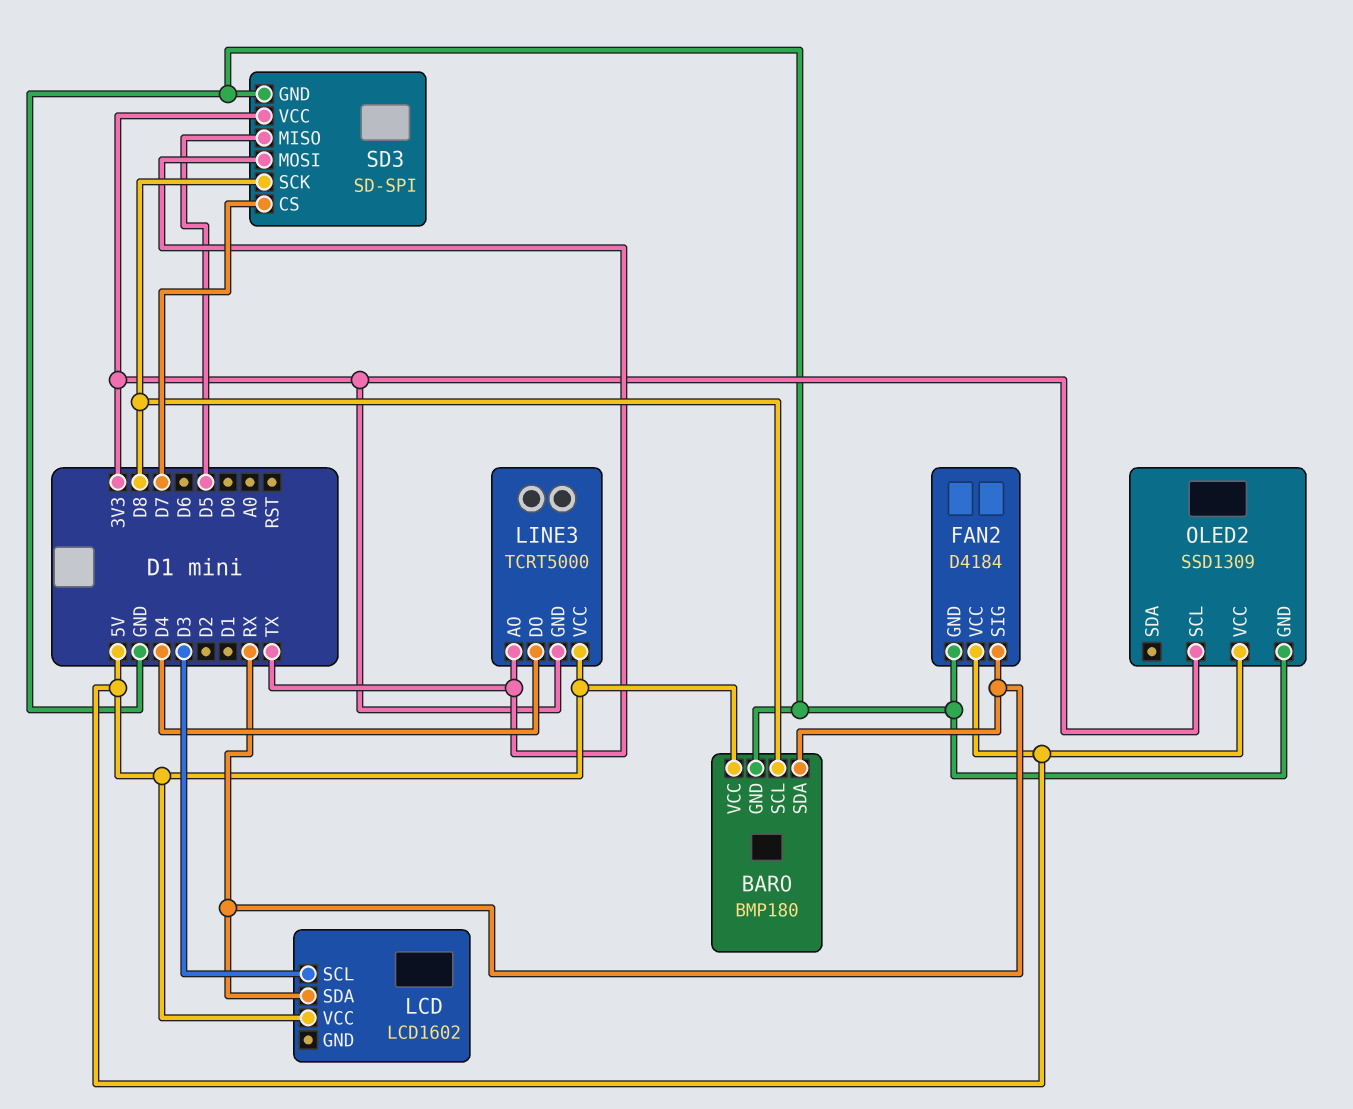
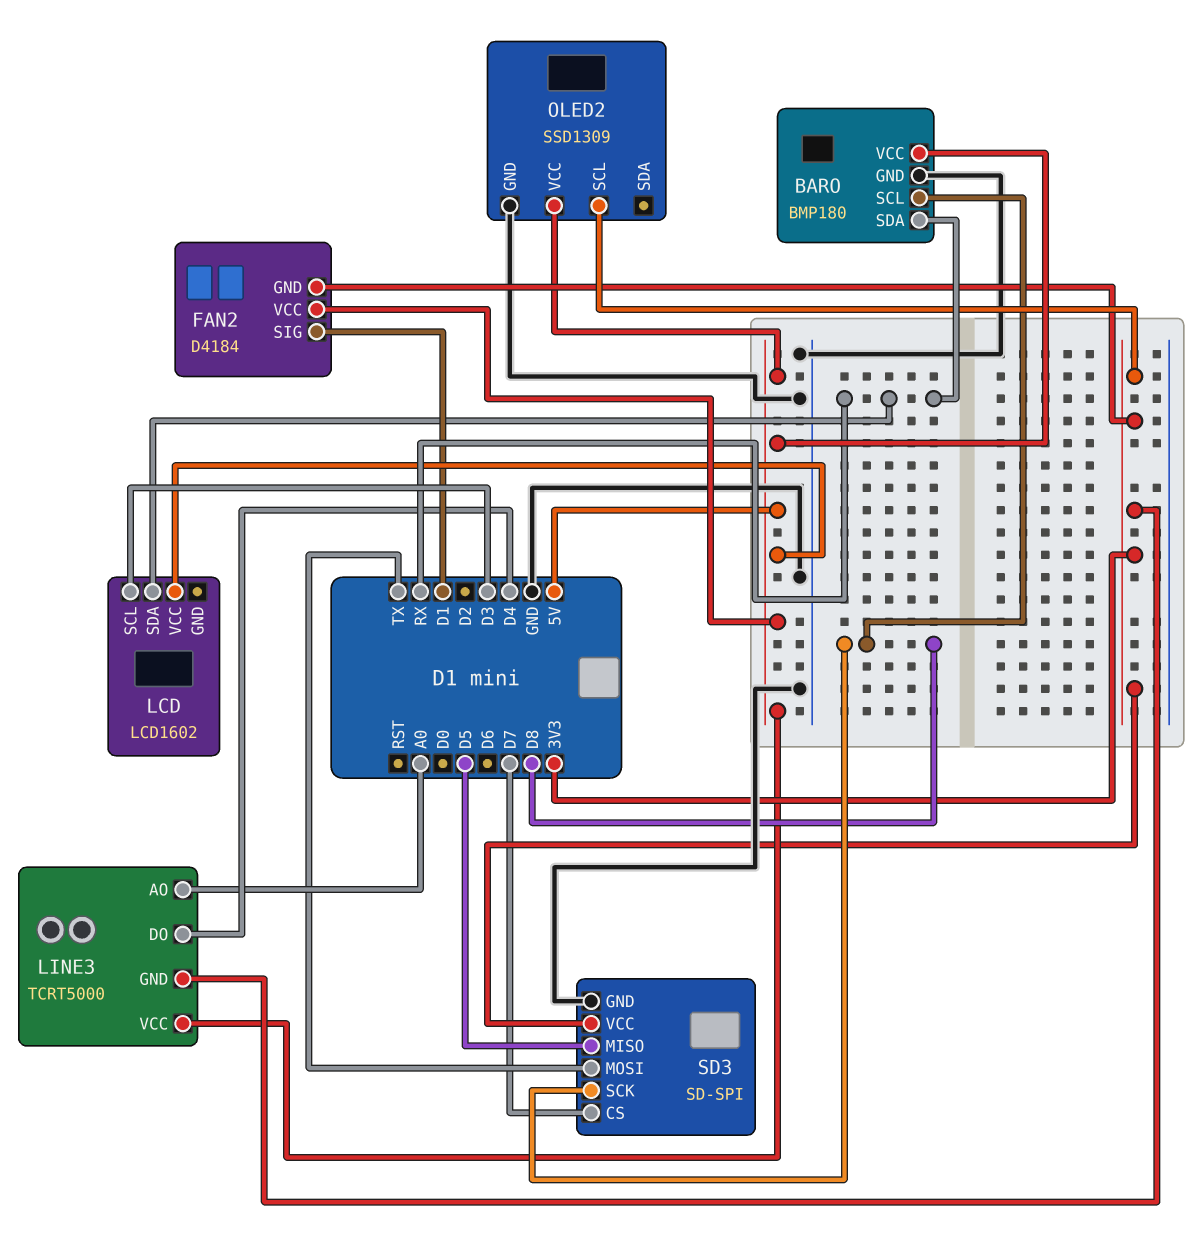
FAN2 pin GND: GND -> 3V3
FAN2 pin SIG: RX -> D1
LINE3 pin AO: TX -> A0

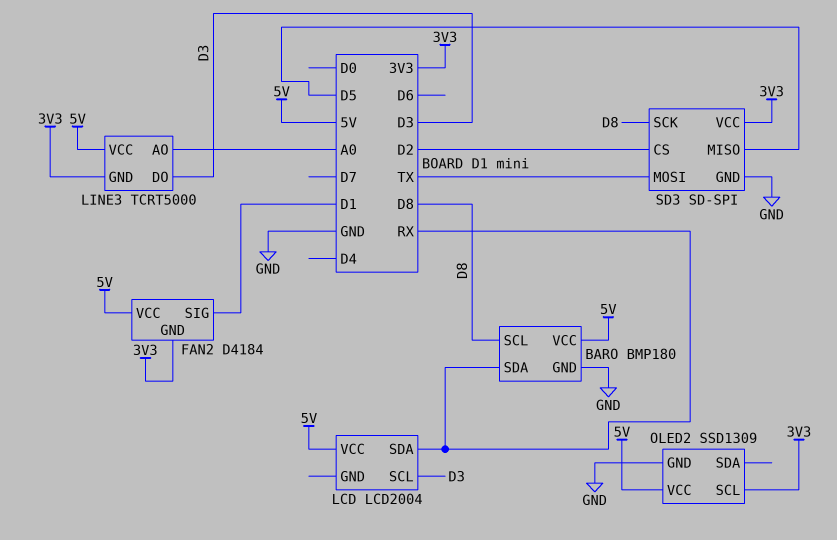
LCD: LCD1602 -> LCD2004
LINE3 pin DO: D4 -> D3
SD3 pin CS: D7 -> D2

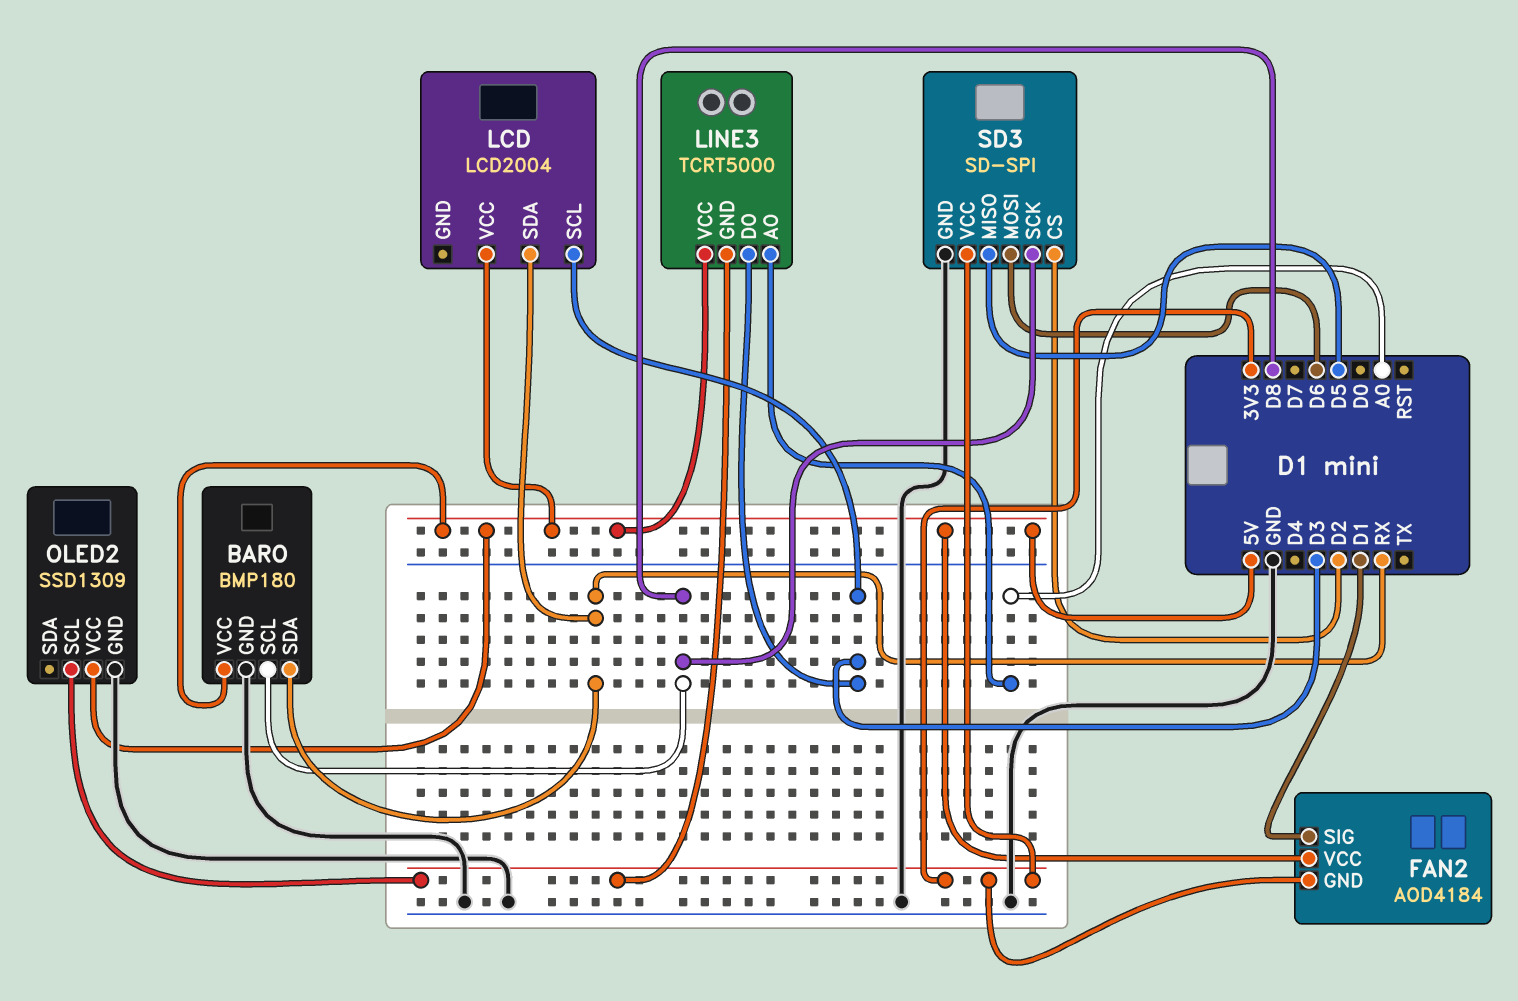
FAN2: D4184 -> AOD4184
SD3 pin MOSI: TX -> D6

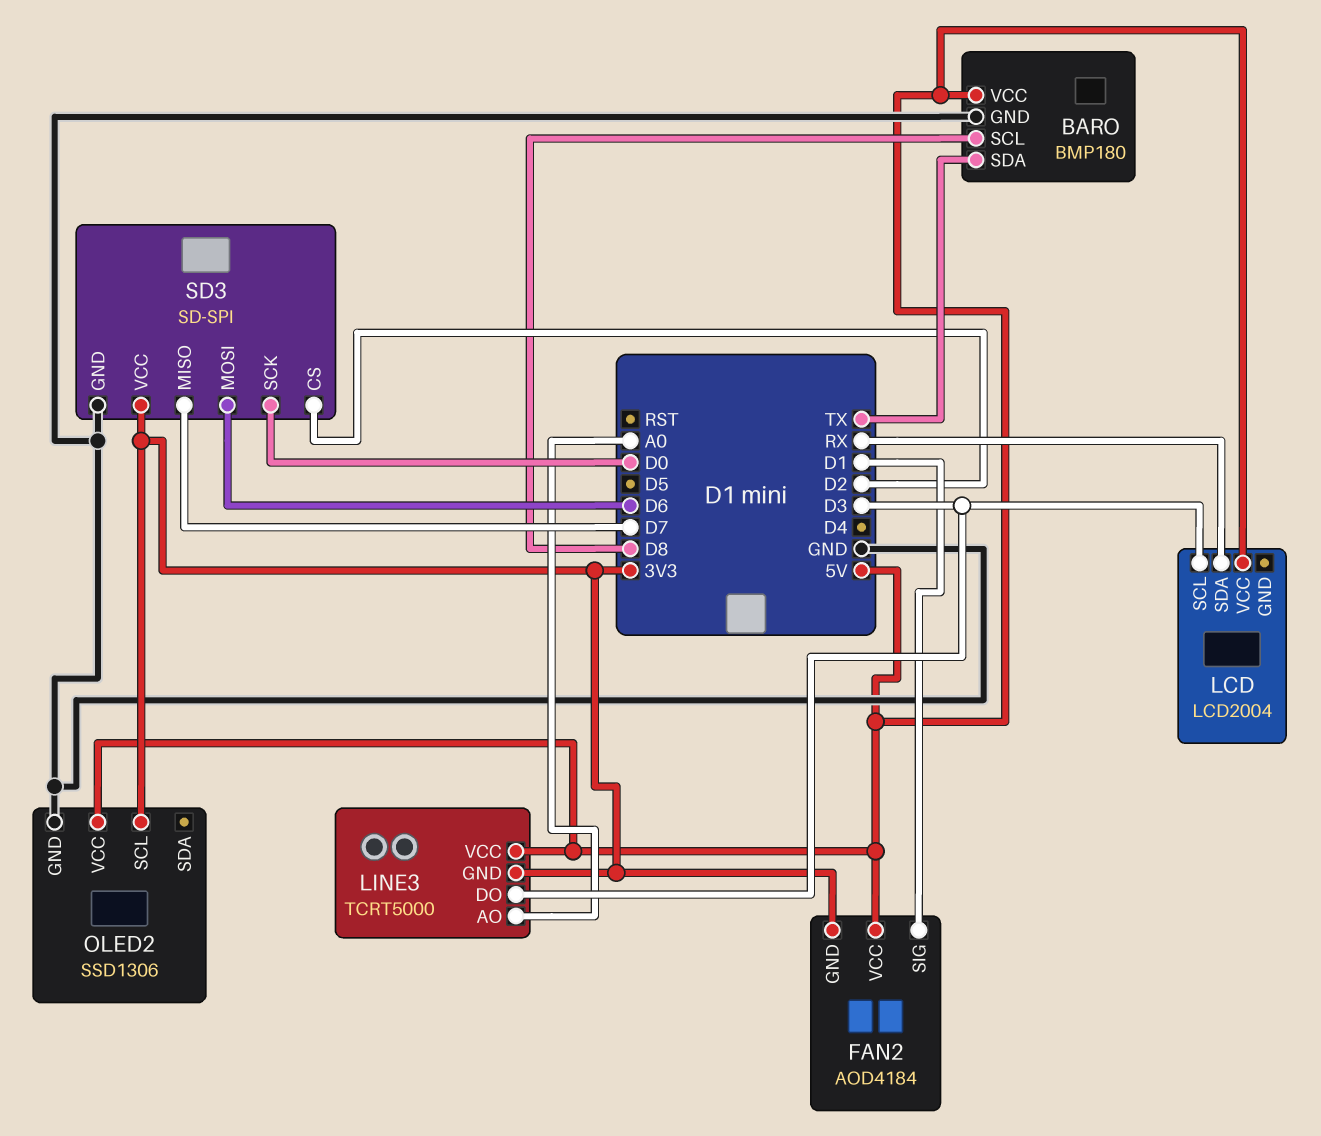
BARO pin SDA: RX -> TX
OLED2: SSD1309 -> SSD1306
SD3 pin MISO: D5 -> D7
SD3 pin SCK: D8 -> D0

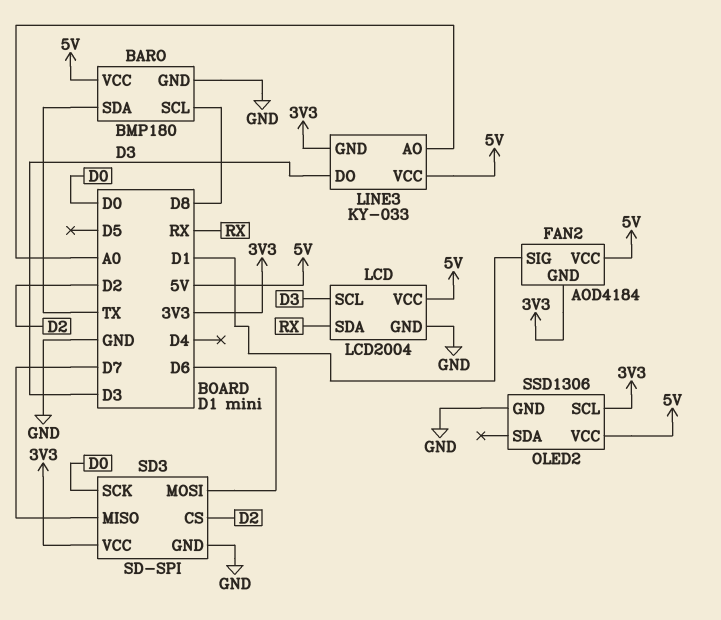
LCD pin GND: none -> GND
LINE3: TCRT5000 -> KY-033

